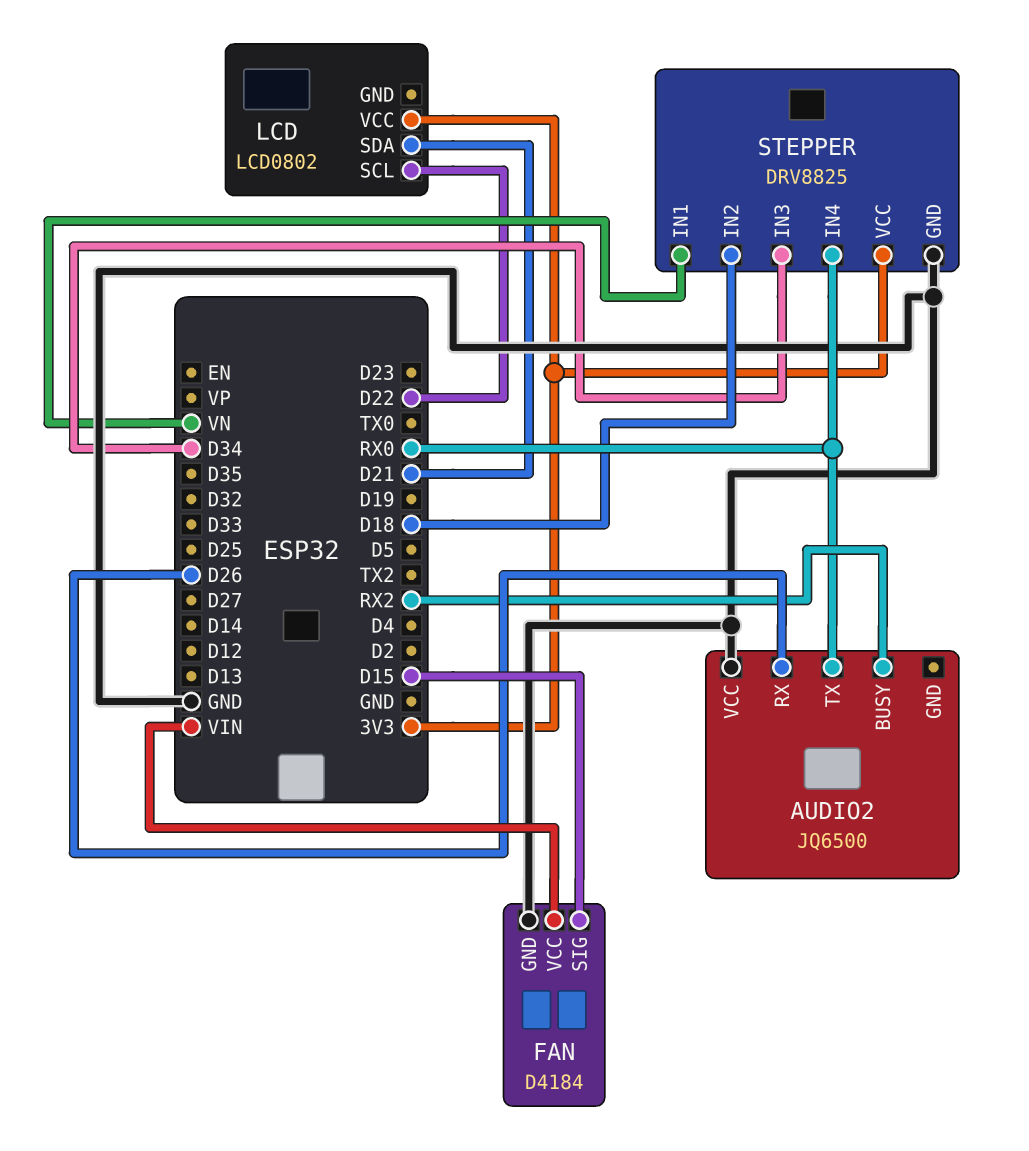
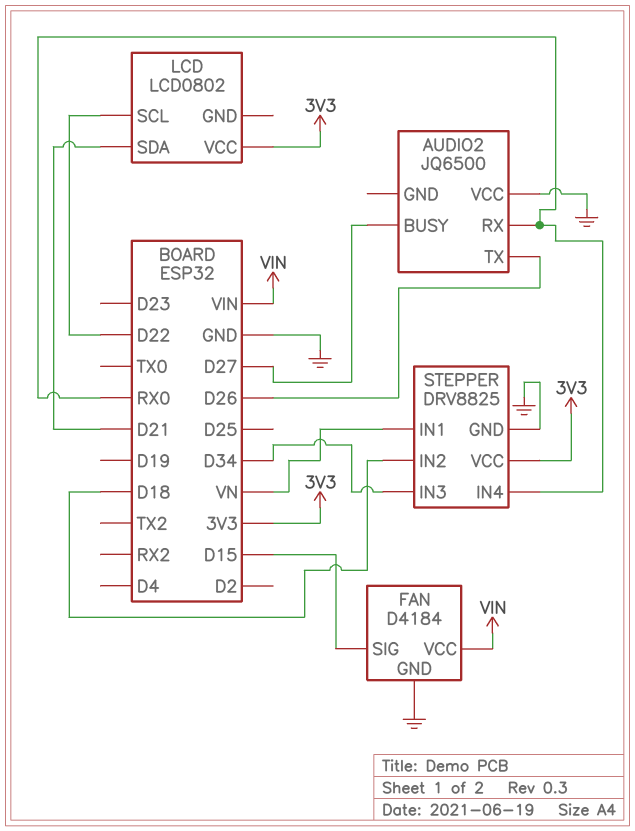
AUDIO2 pin BUSY: RX2 -> D27
AUDIO2 pin RX: D26 -> RX0
AUDIO2 pin TX: RX0 -> D26

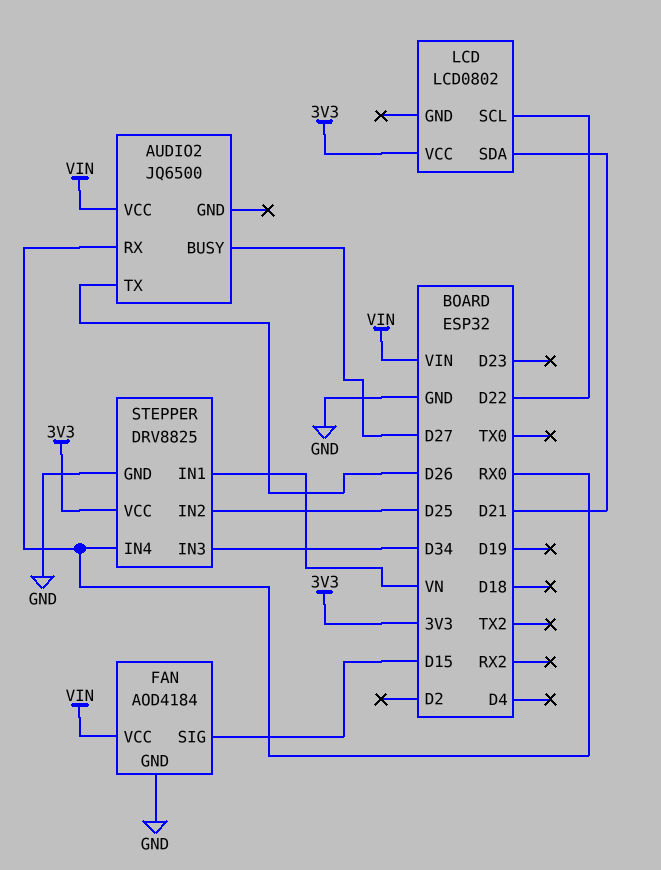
AUDIO2 pin VCC: GND -> VIN
FAN: D4184 -> AOD4184
STEPPER pin IN2: D18 -> D25

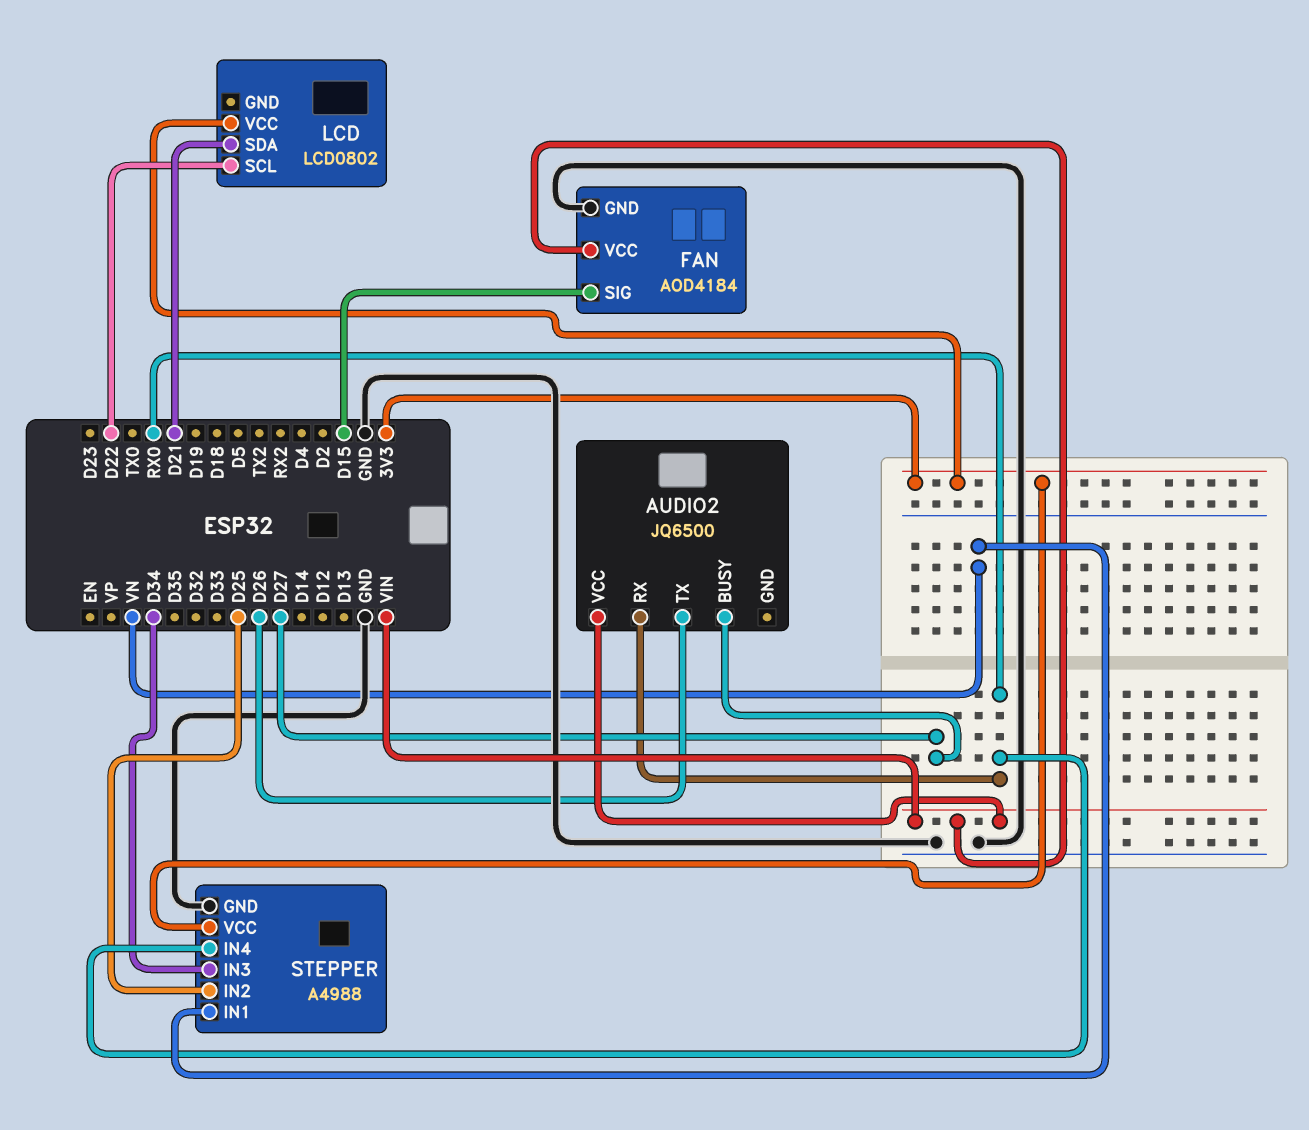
STEPPER: DRV8825 -> A4988

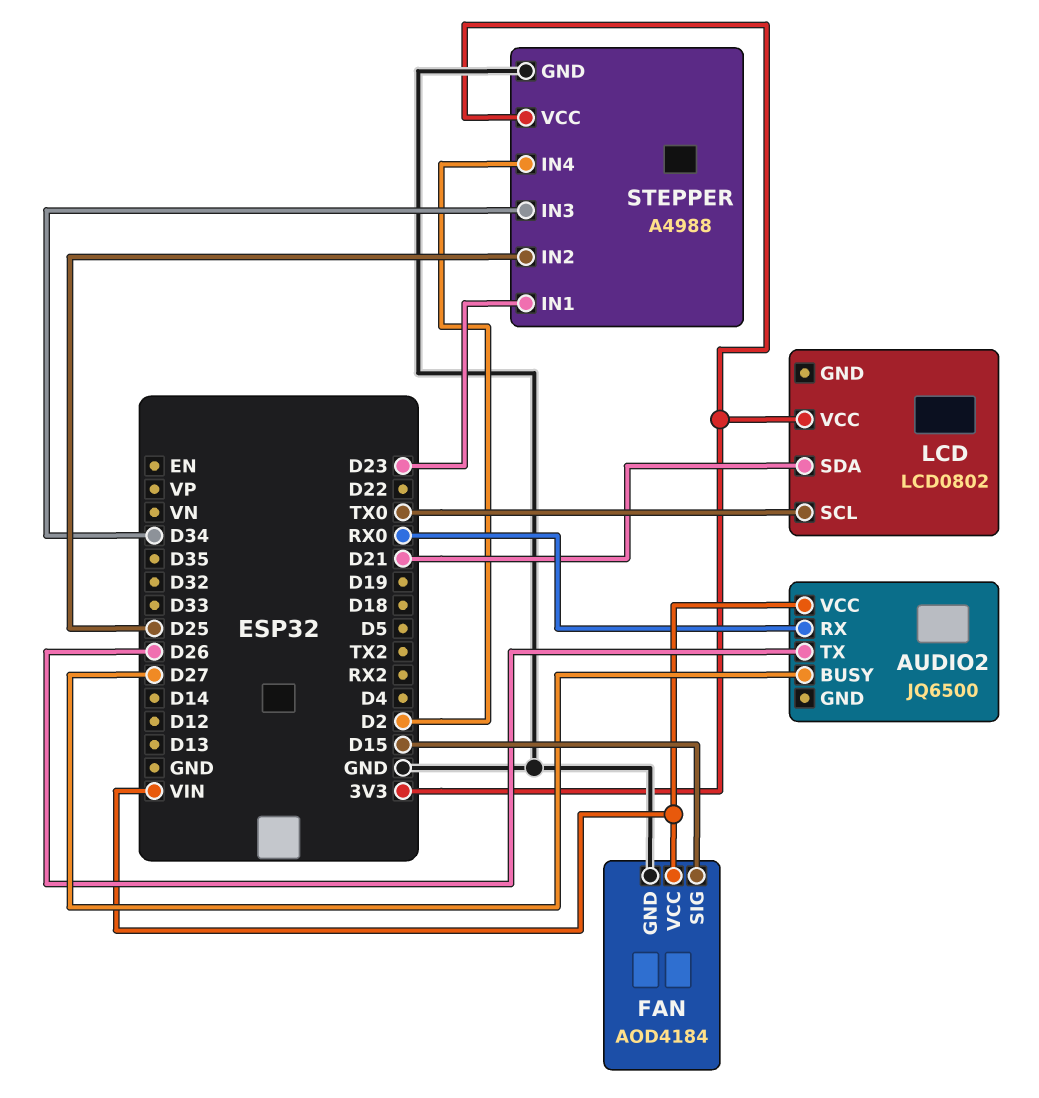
LCD pin SCL: D22 -> TX0
STEPPER pin IN1: VN -> D23
STEPPER pin IN4: RX0 -> D2

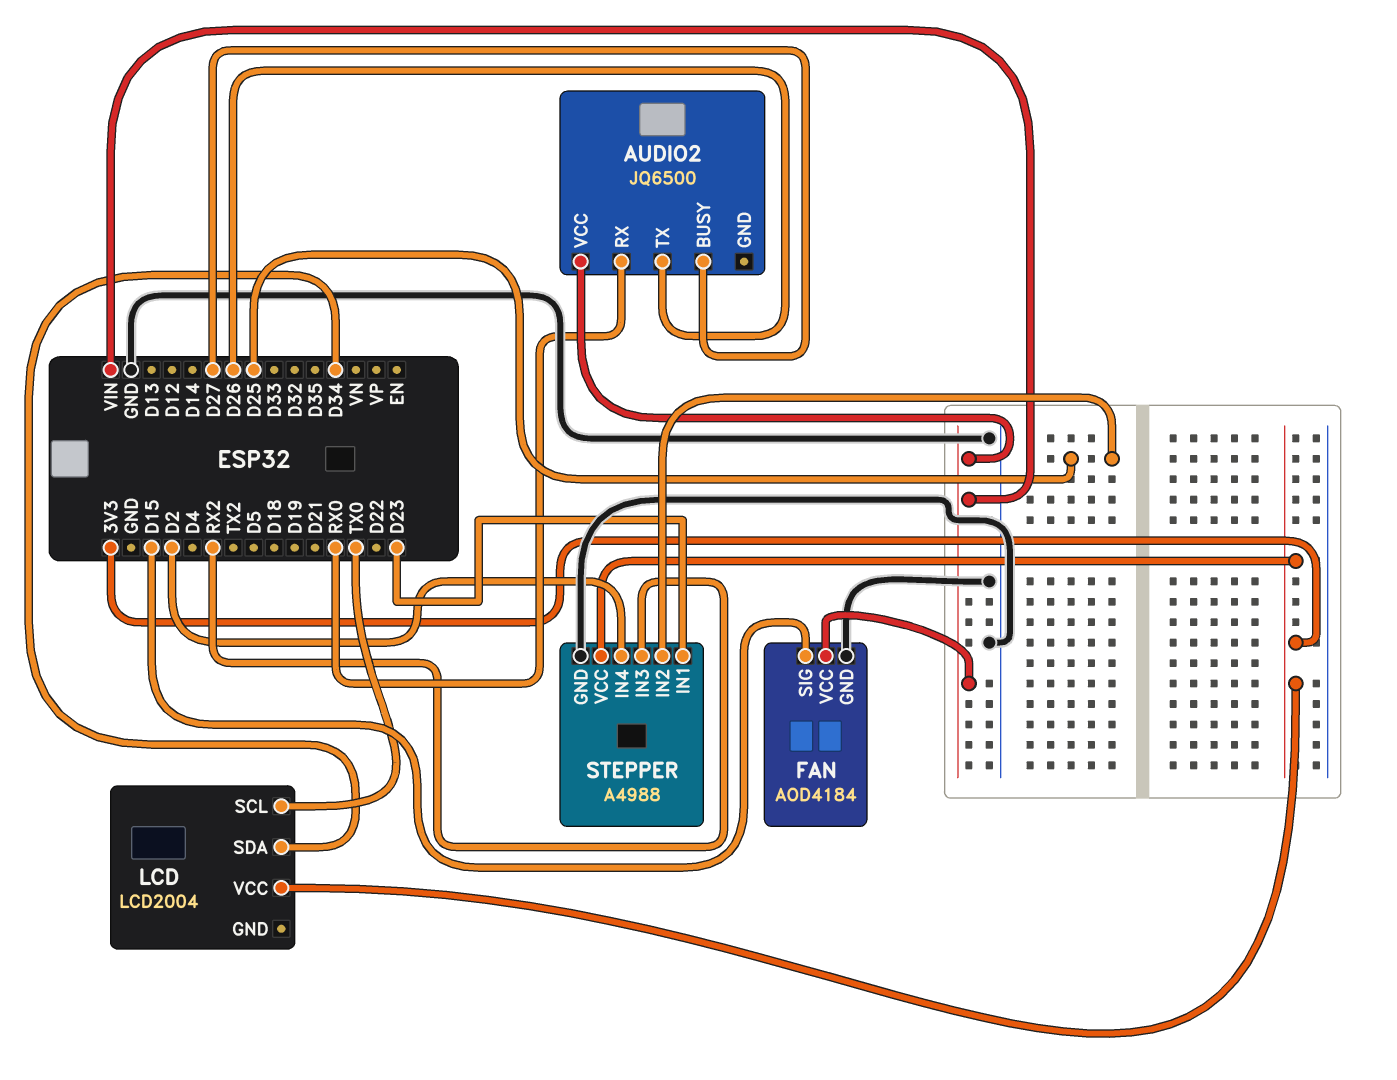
LCD: LCD0802 -> LCD2004
LCD pin SDA: D21 -> D34
STEPPER pin IN3: D34 -> RX2

